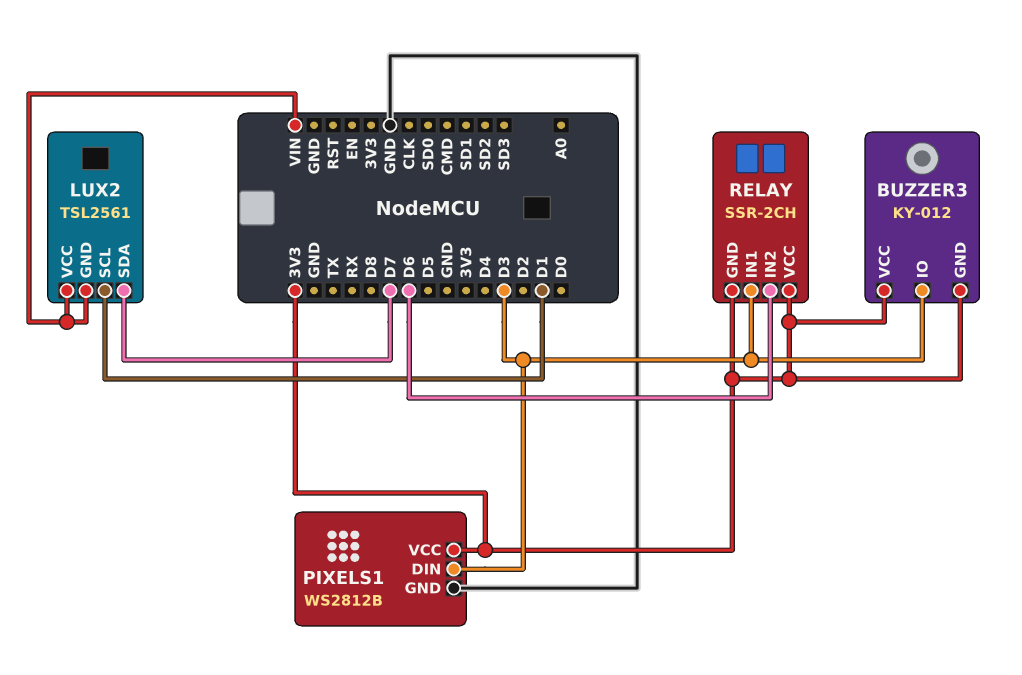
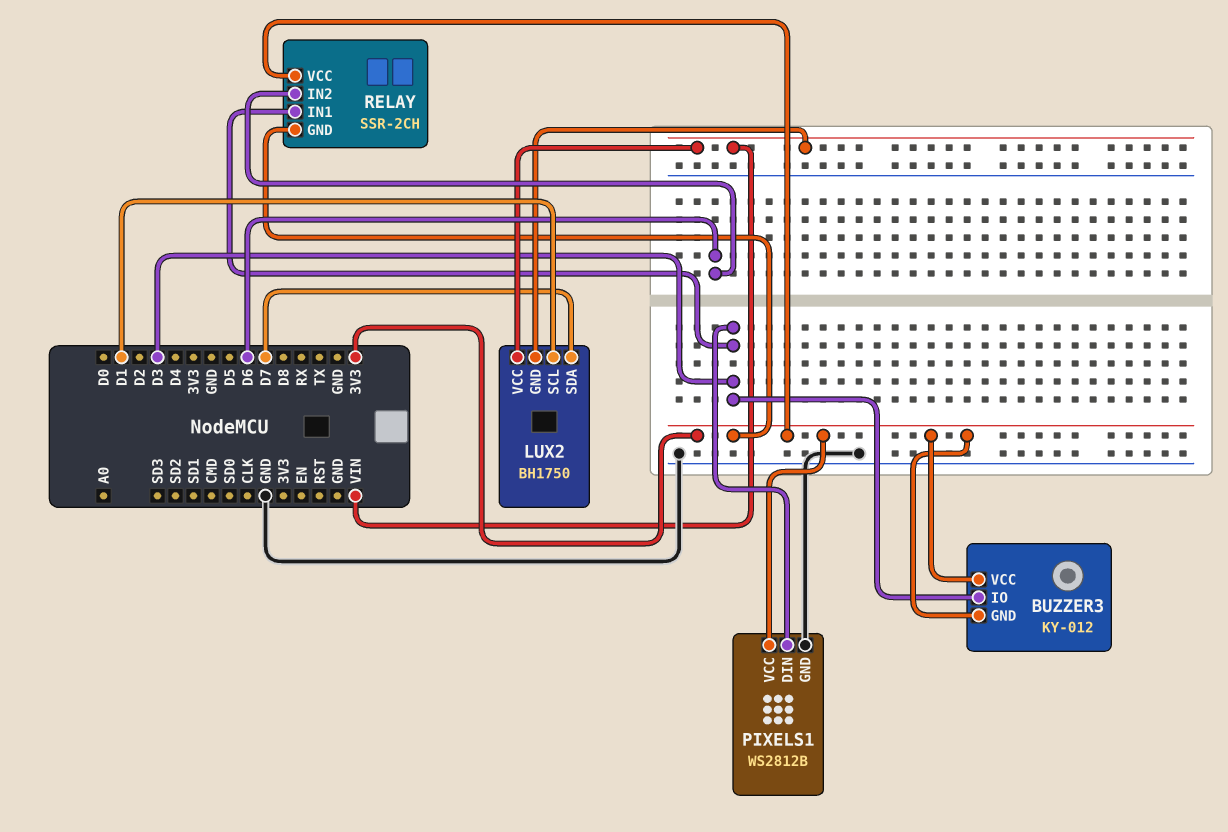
LUX2: TSL2561 -> BH1750

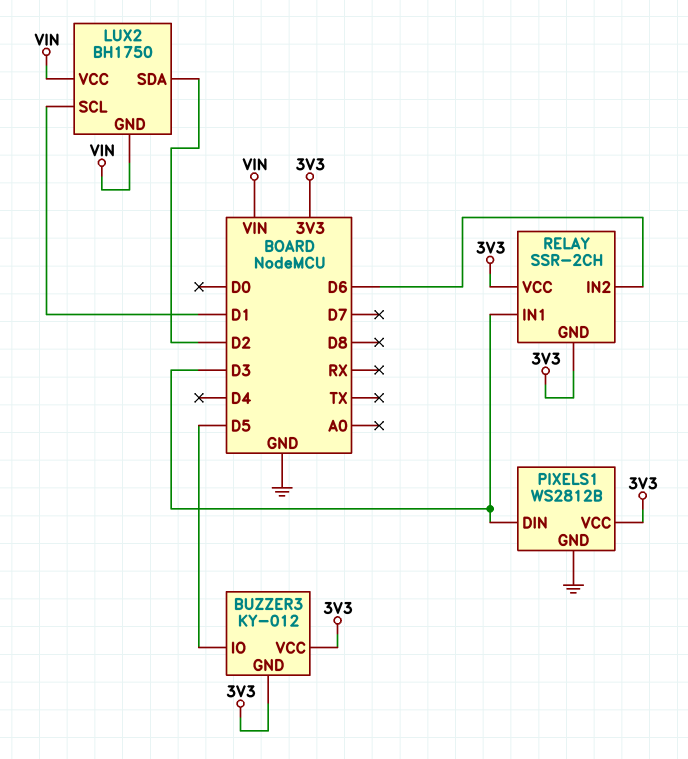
BUZZER3 pin IO: D3 -> D5
LUX2 pin SDA: D7 -> D2

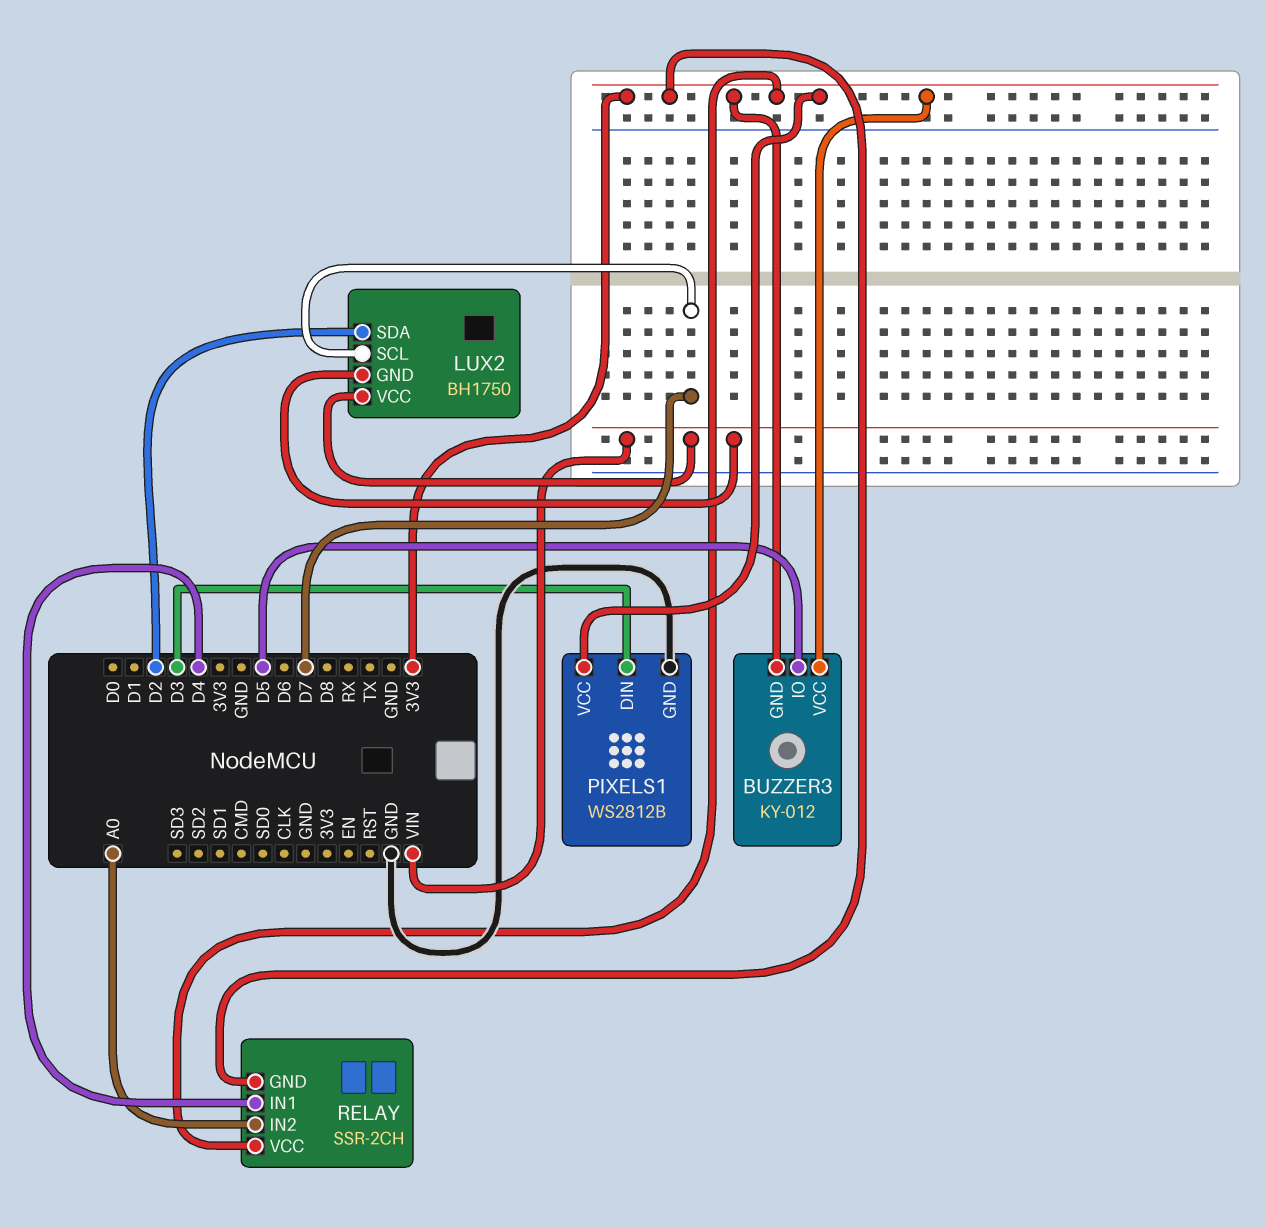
LUX2 pin SCL: D1 -> D7
RELAY pin IN1: D3 -> D4
RELAY pin IN2: D6 -> A0

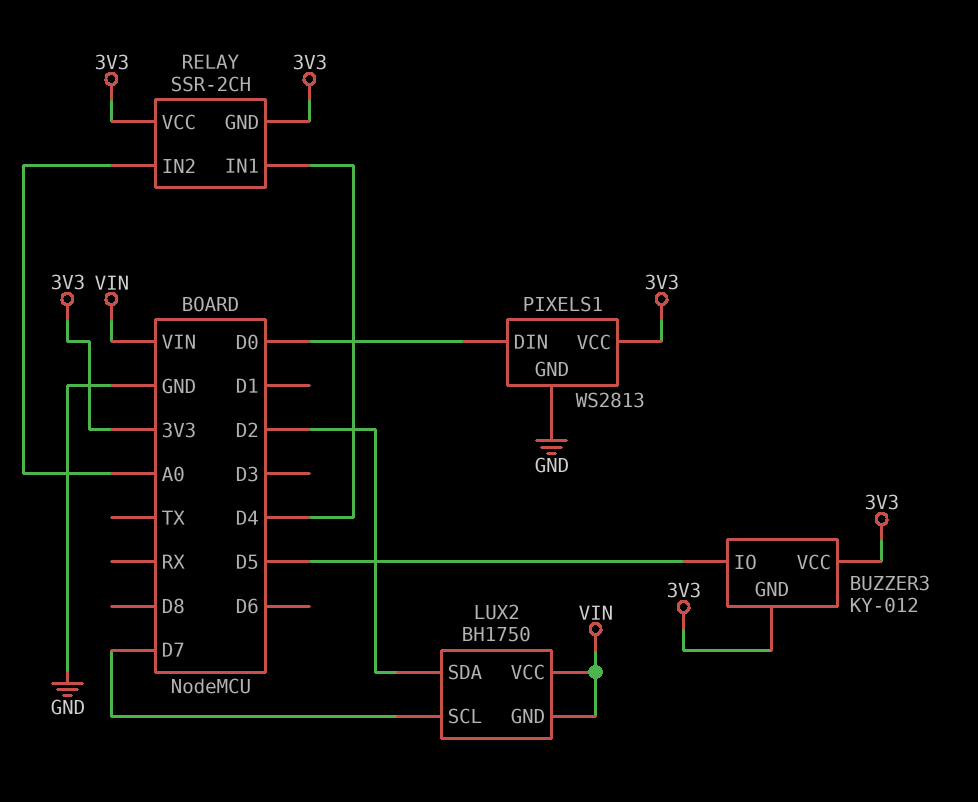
PIXELS1: WS2812B -> WS2813
PIXELS1 pin DIN: D3 -> D0

